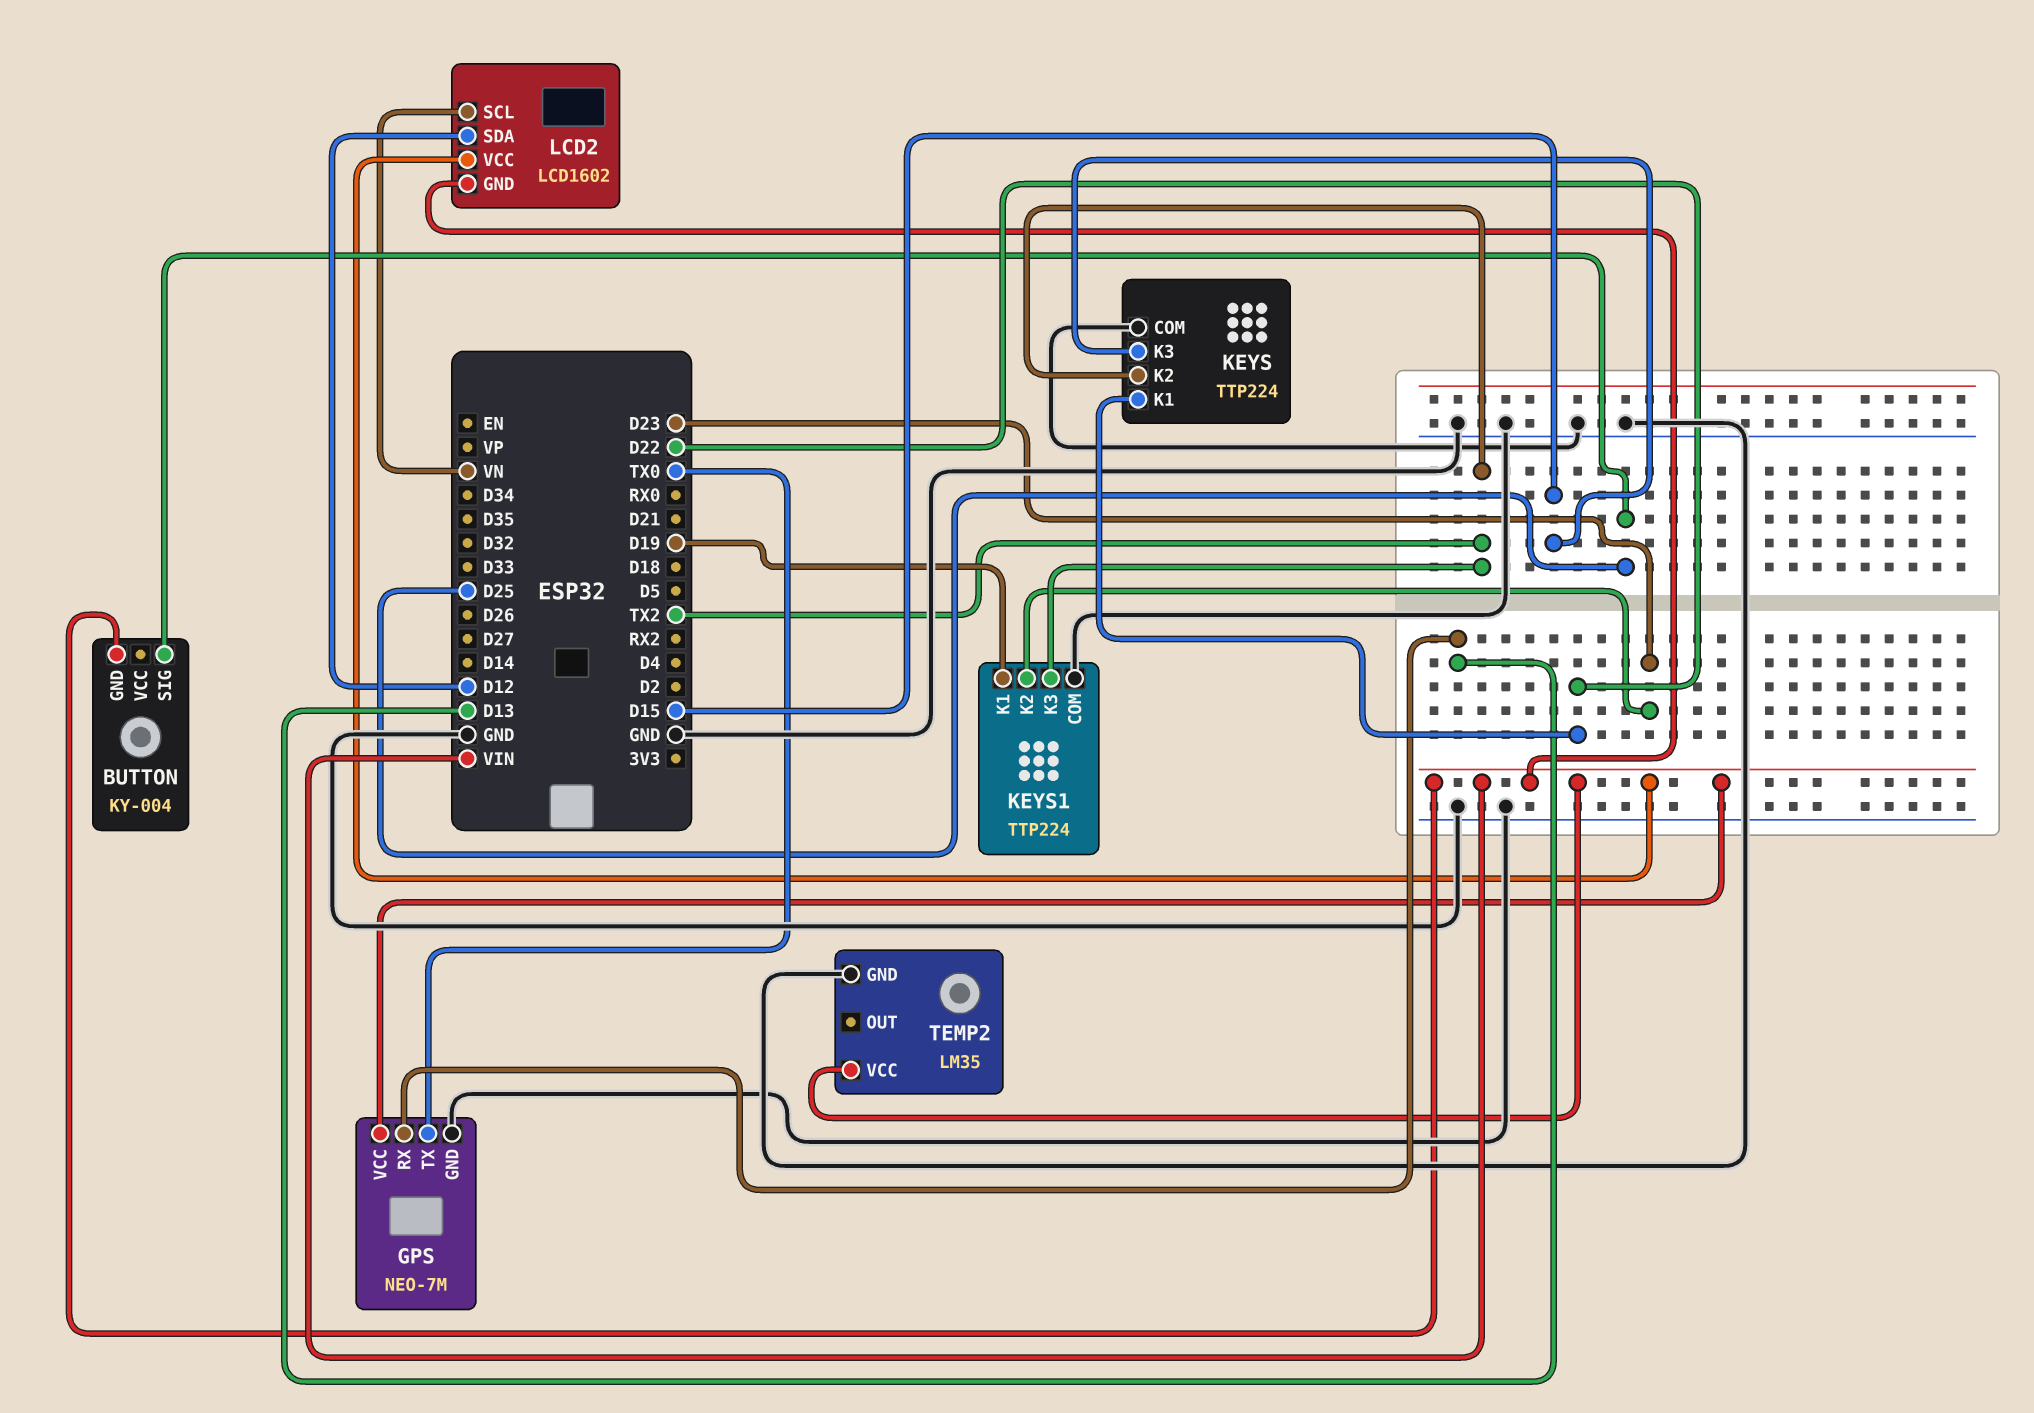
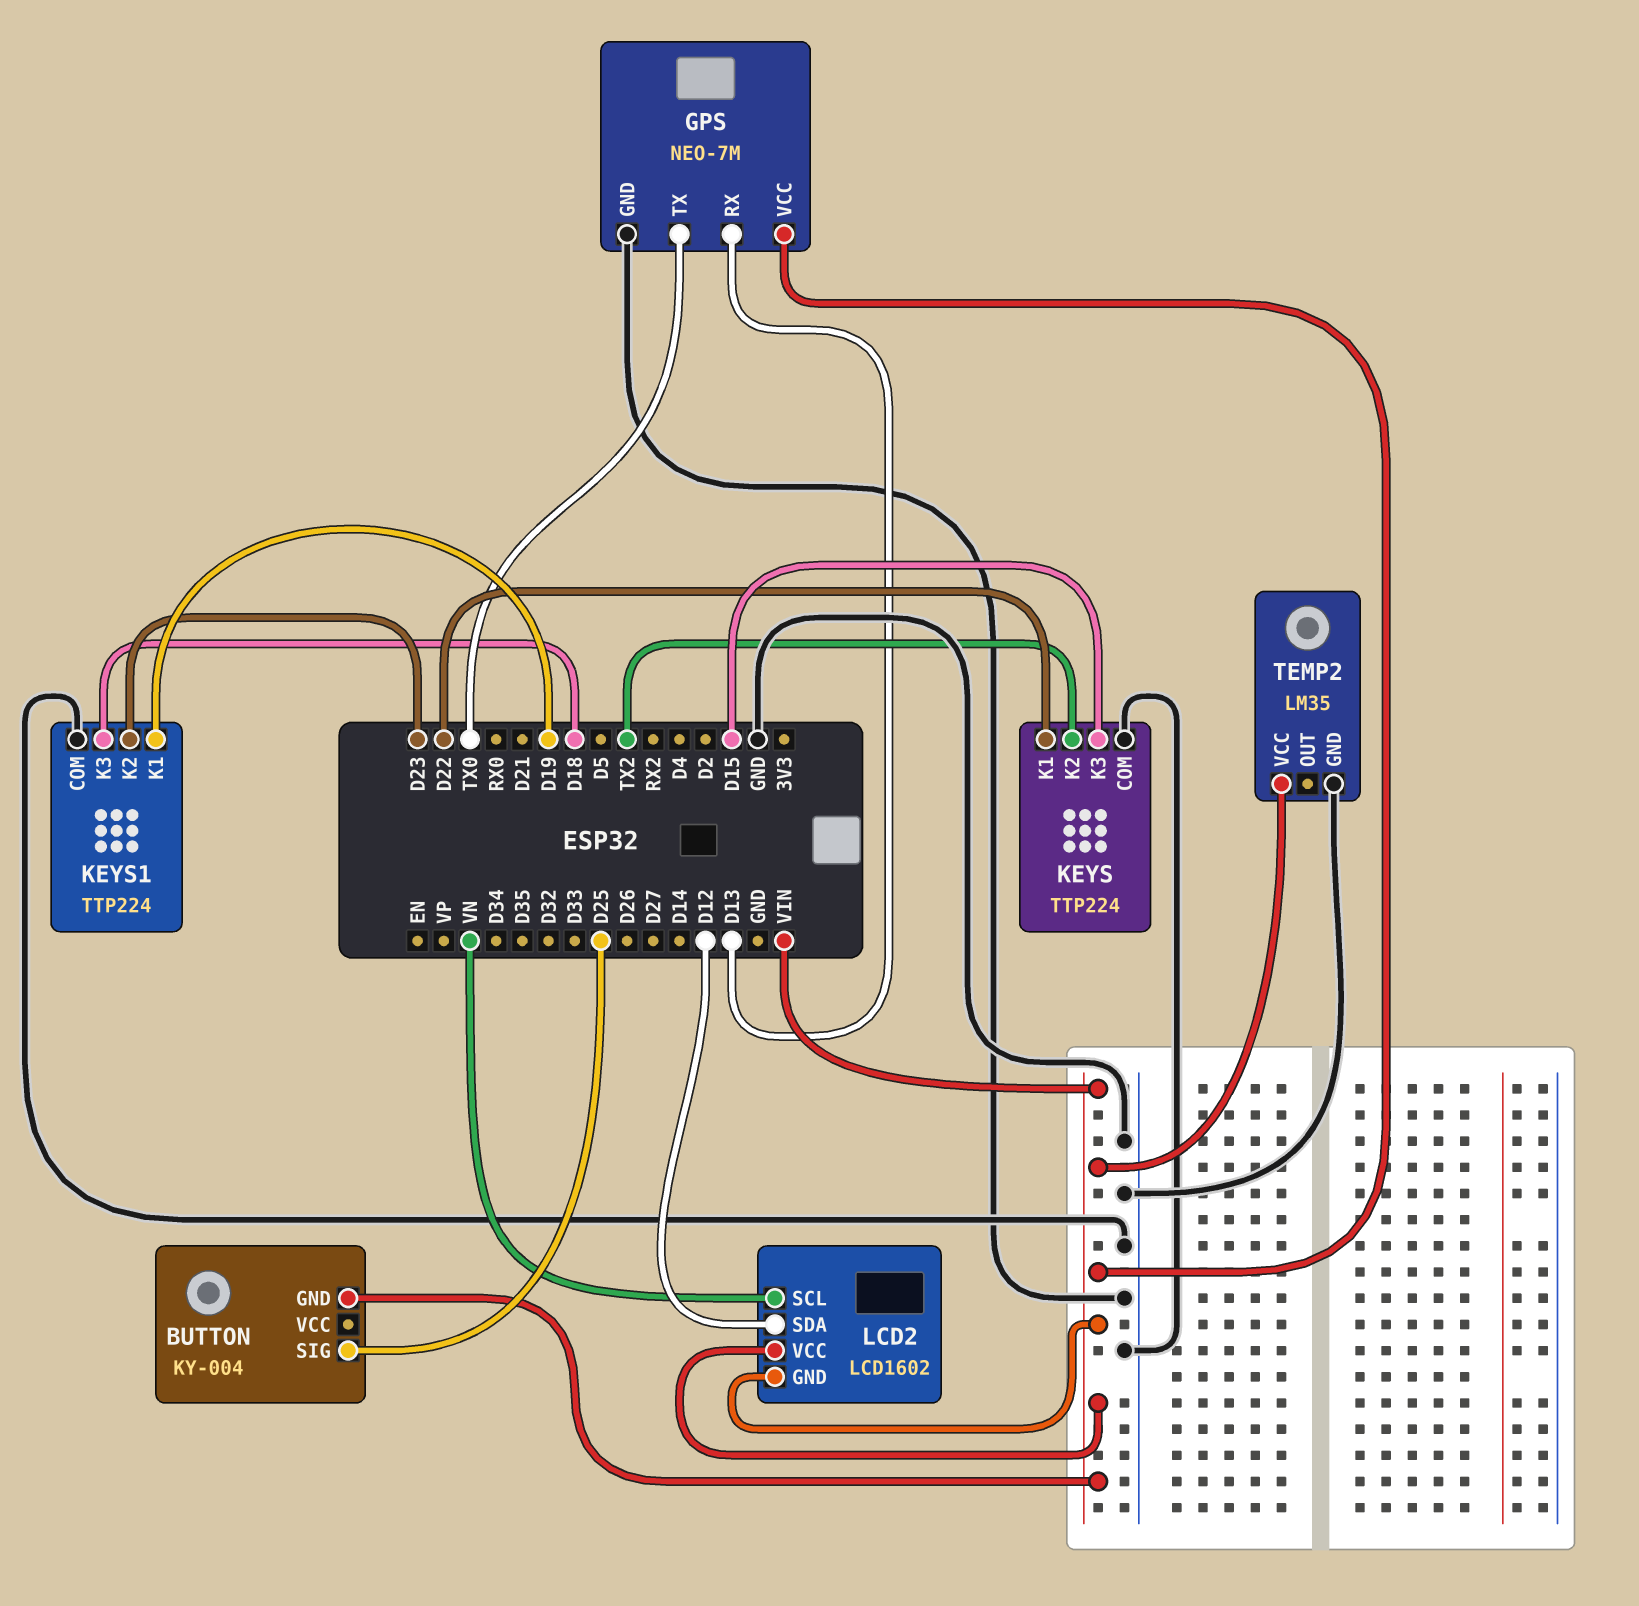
KEYS1 pin K3: TX2 -> D18

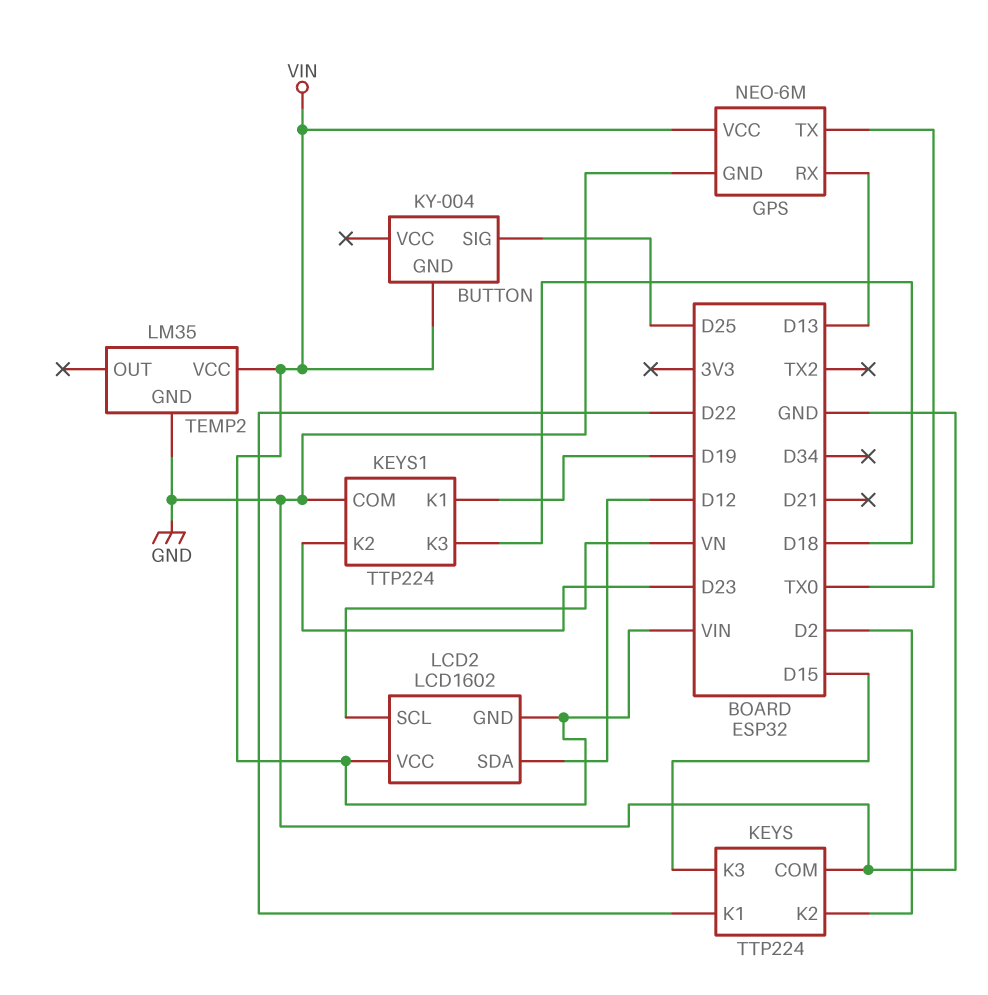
GPS: NEO-7M -> NEO-6M
KEYS pin K2: TX2 -> D2

